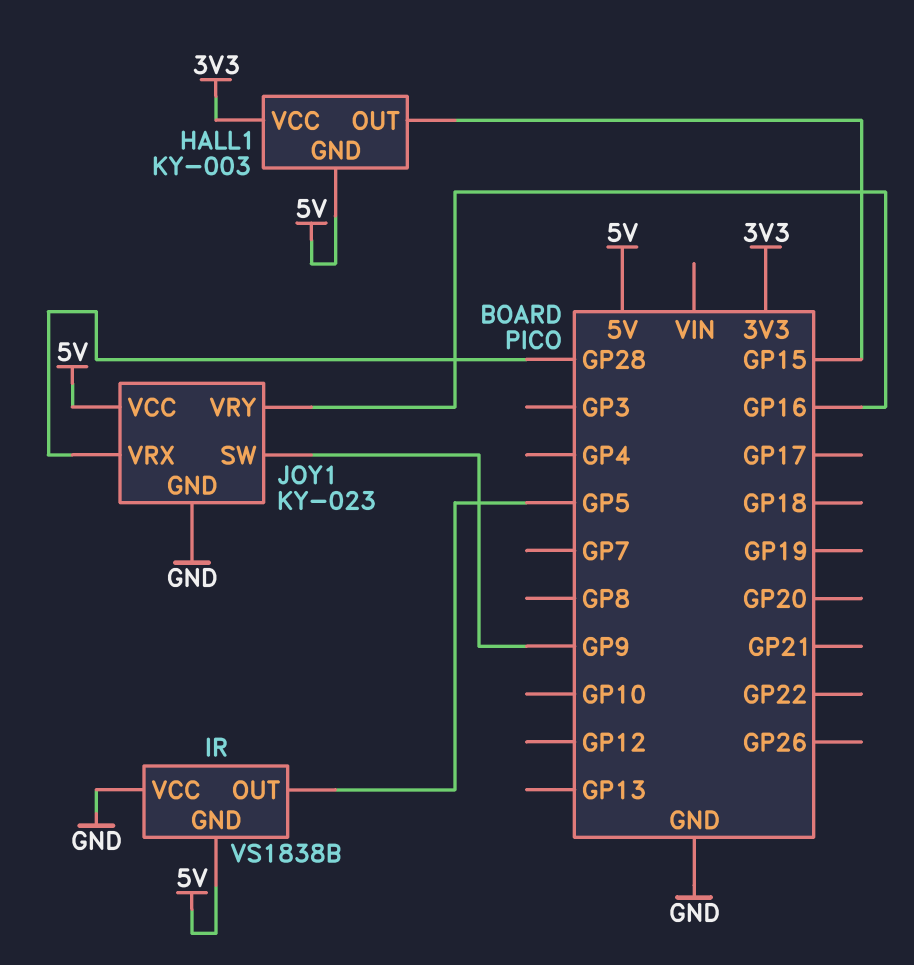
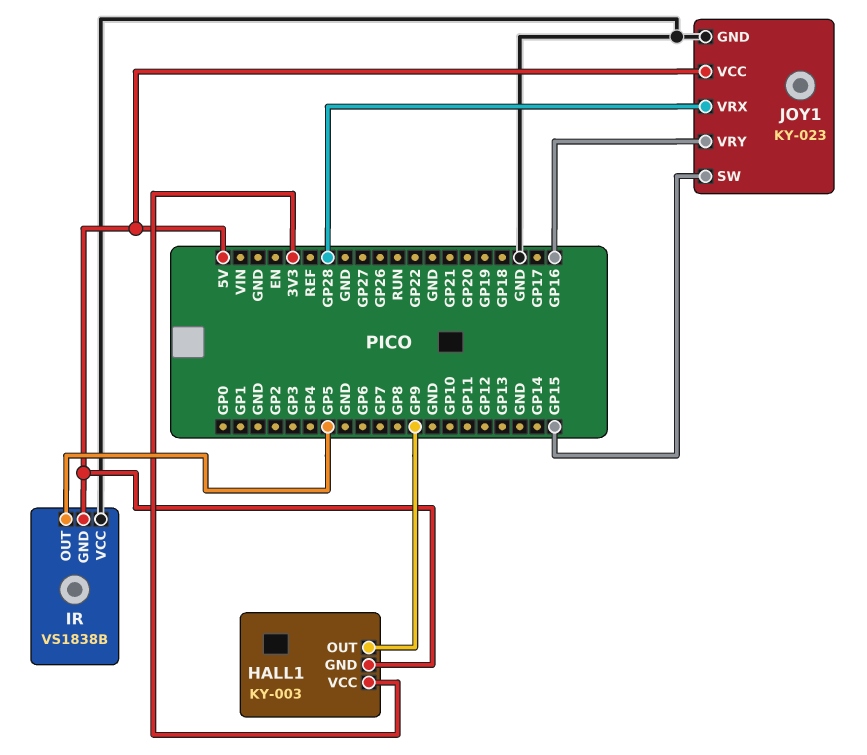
HALL1 pin OUT: GP15 -> GP9
JOY1 pin SW: GP9 -> GP15

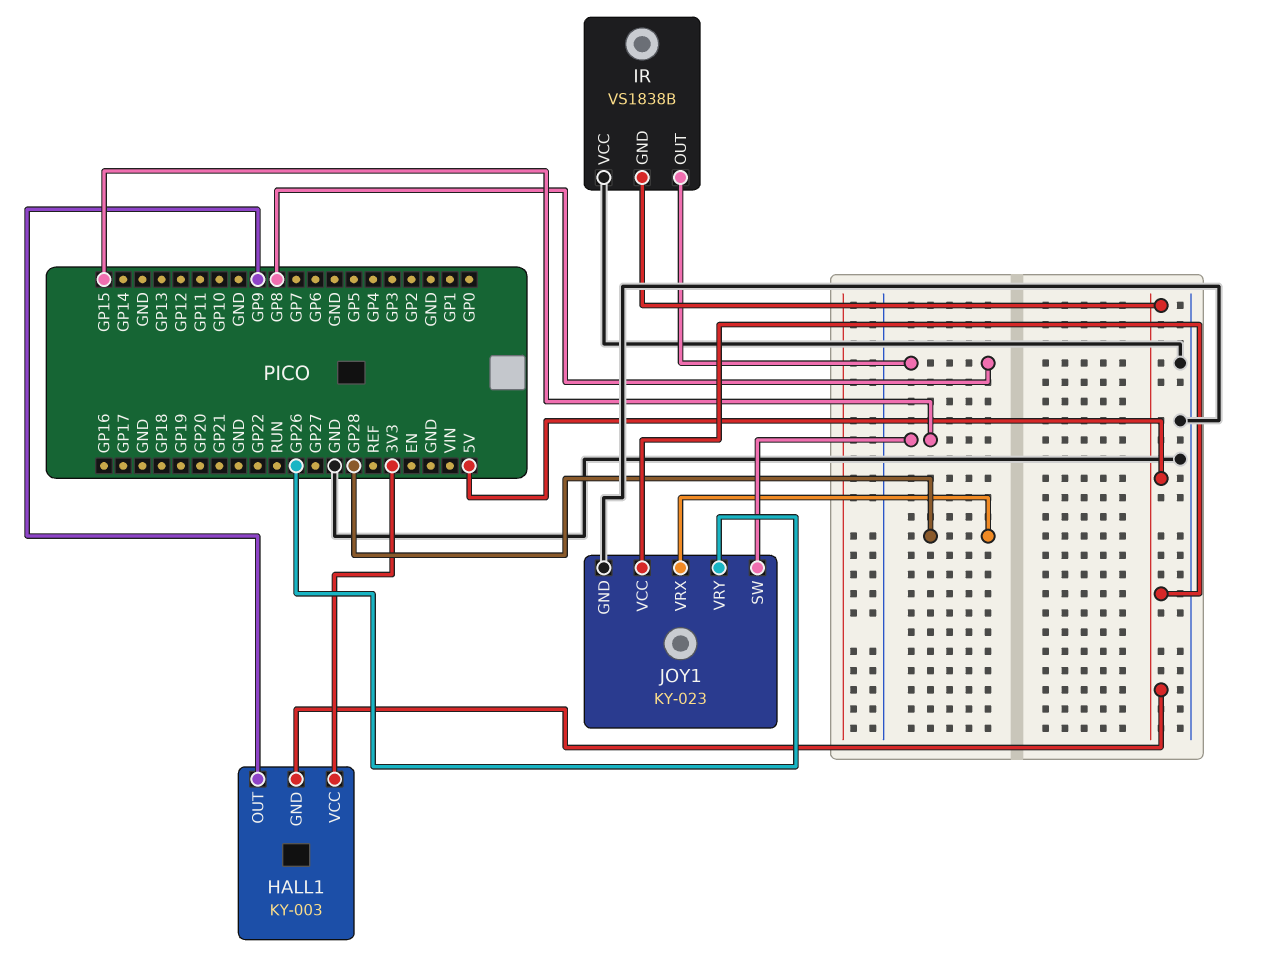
IR pin OUT: GP5 -> GP8
JOY1 pin VRY: GP16 -> GP26

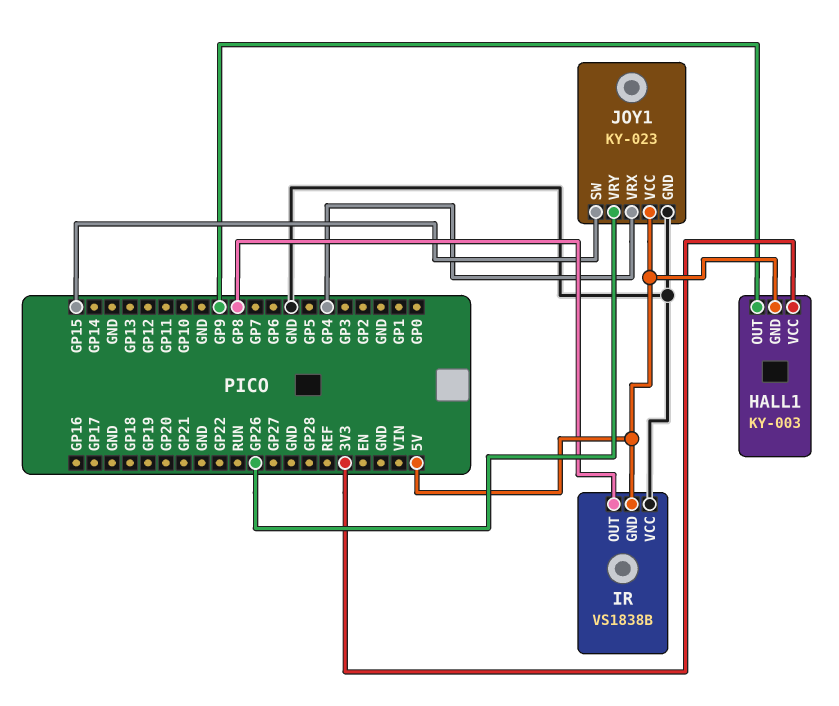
JOY1 pin VRX: GP28 -> GP4

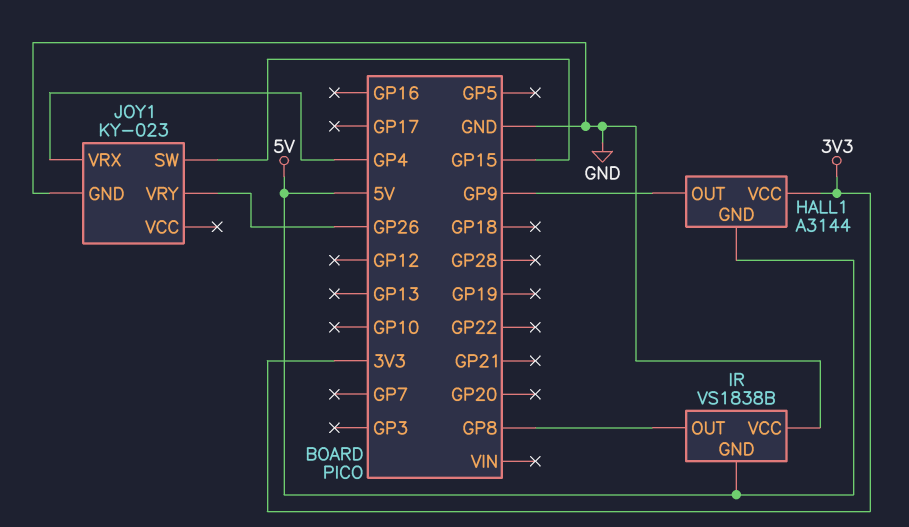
HALL1: KY-003 -> A3144
JOY1 pin VCC: 5V -> none

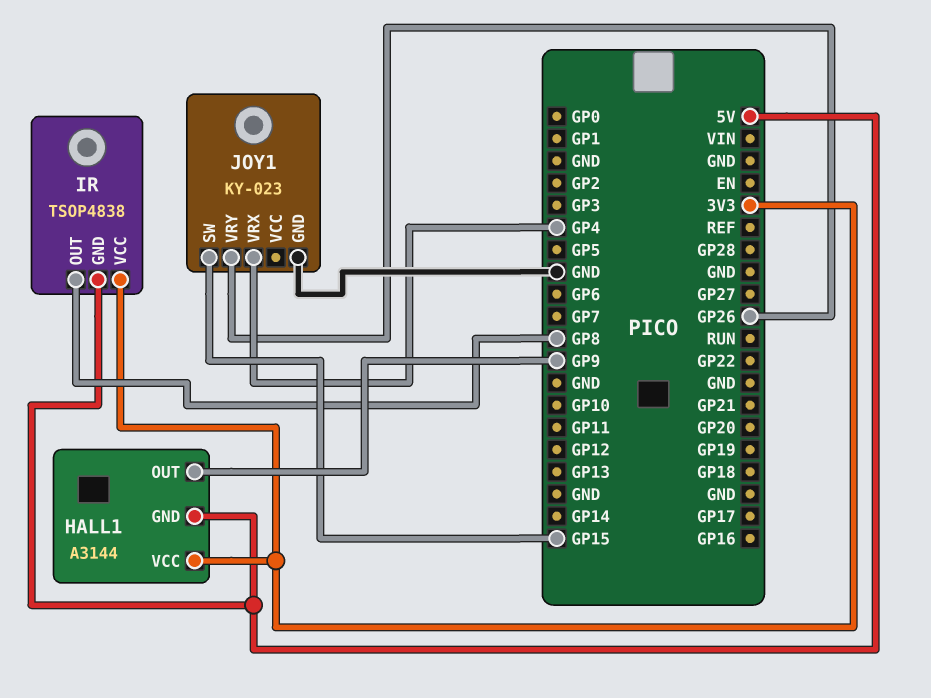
IR: VS1838B -> TSOP4838
IR pin VCC: GND -> 3V3

